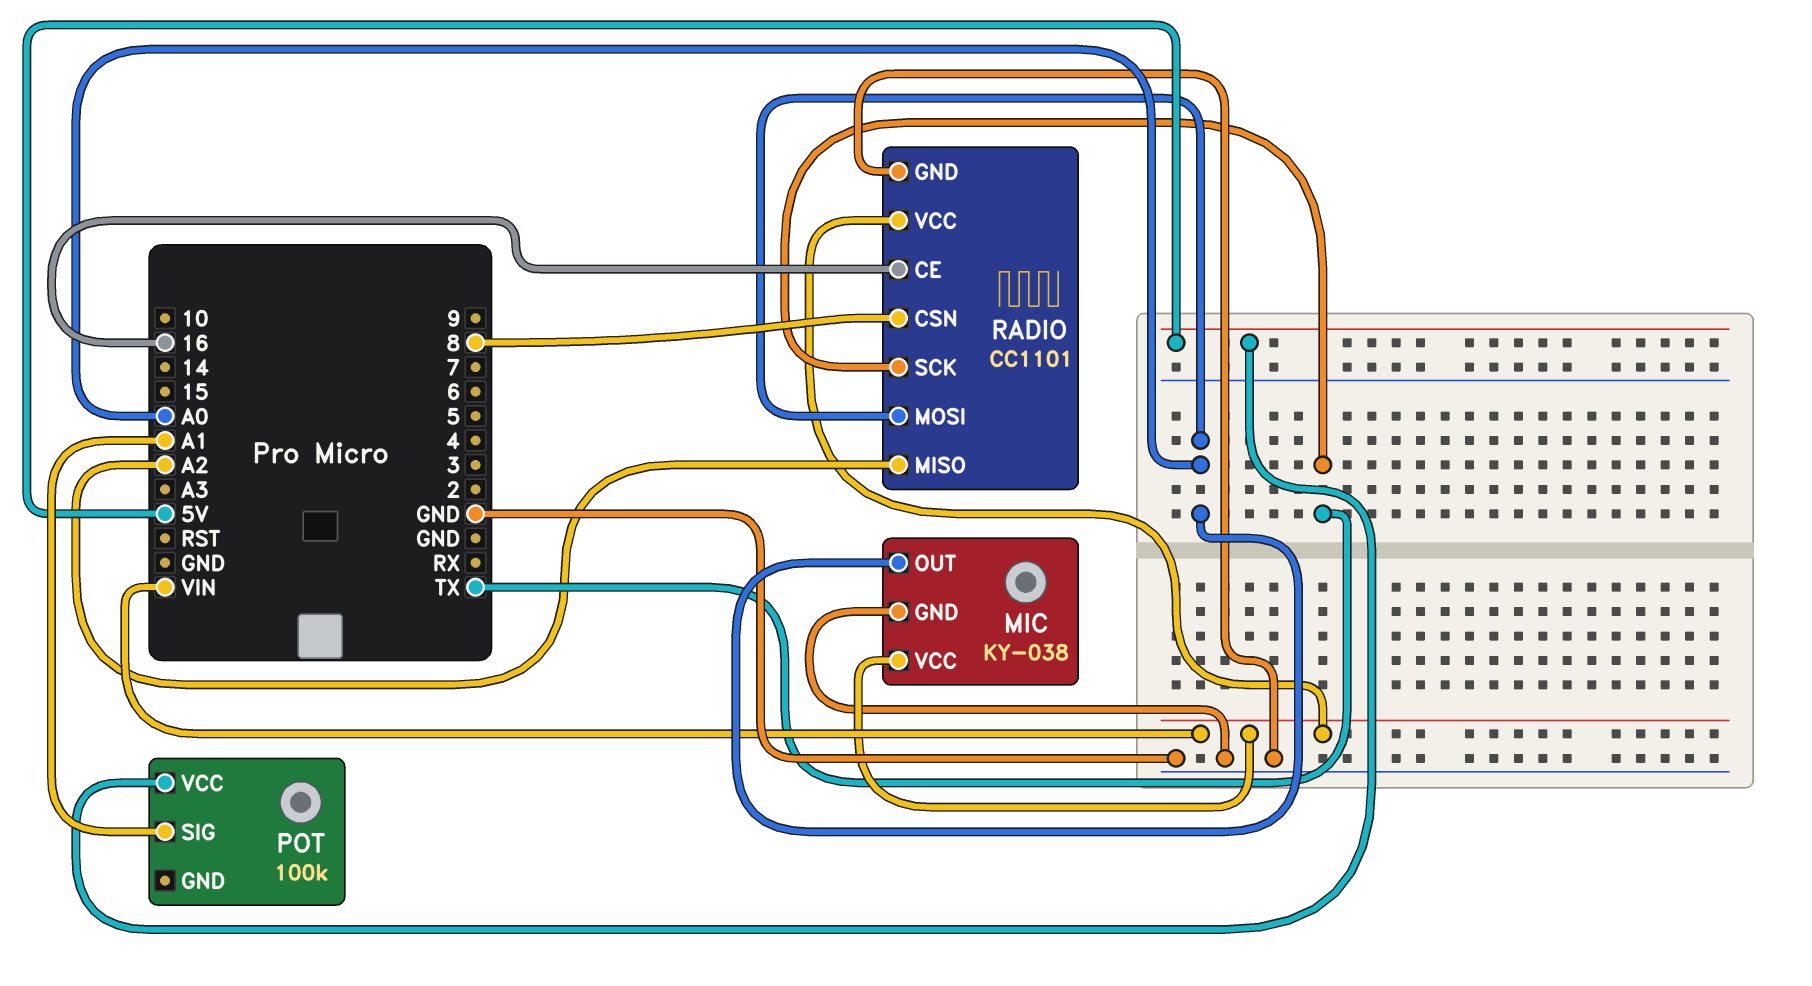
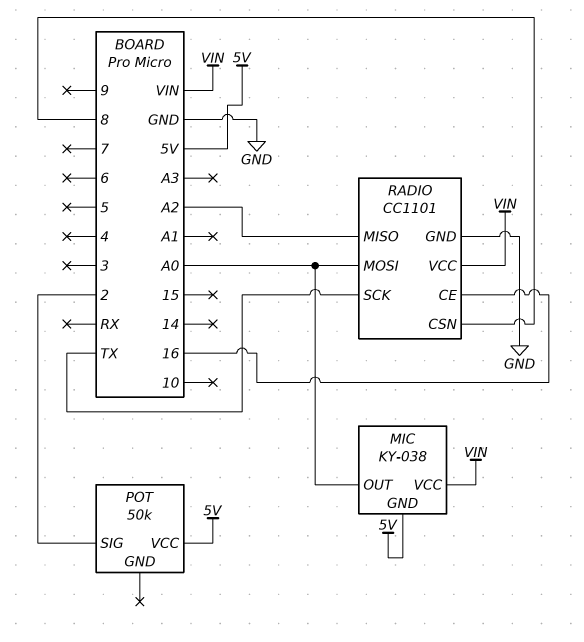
MIC pin GND: GND -> 5V
POT: 100k -> 50k
POT pin SIG: A1 -> 2

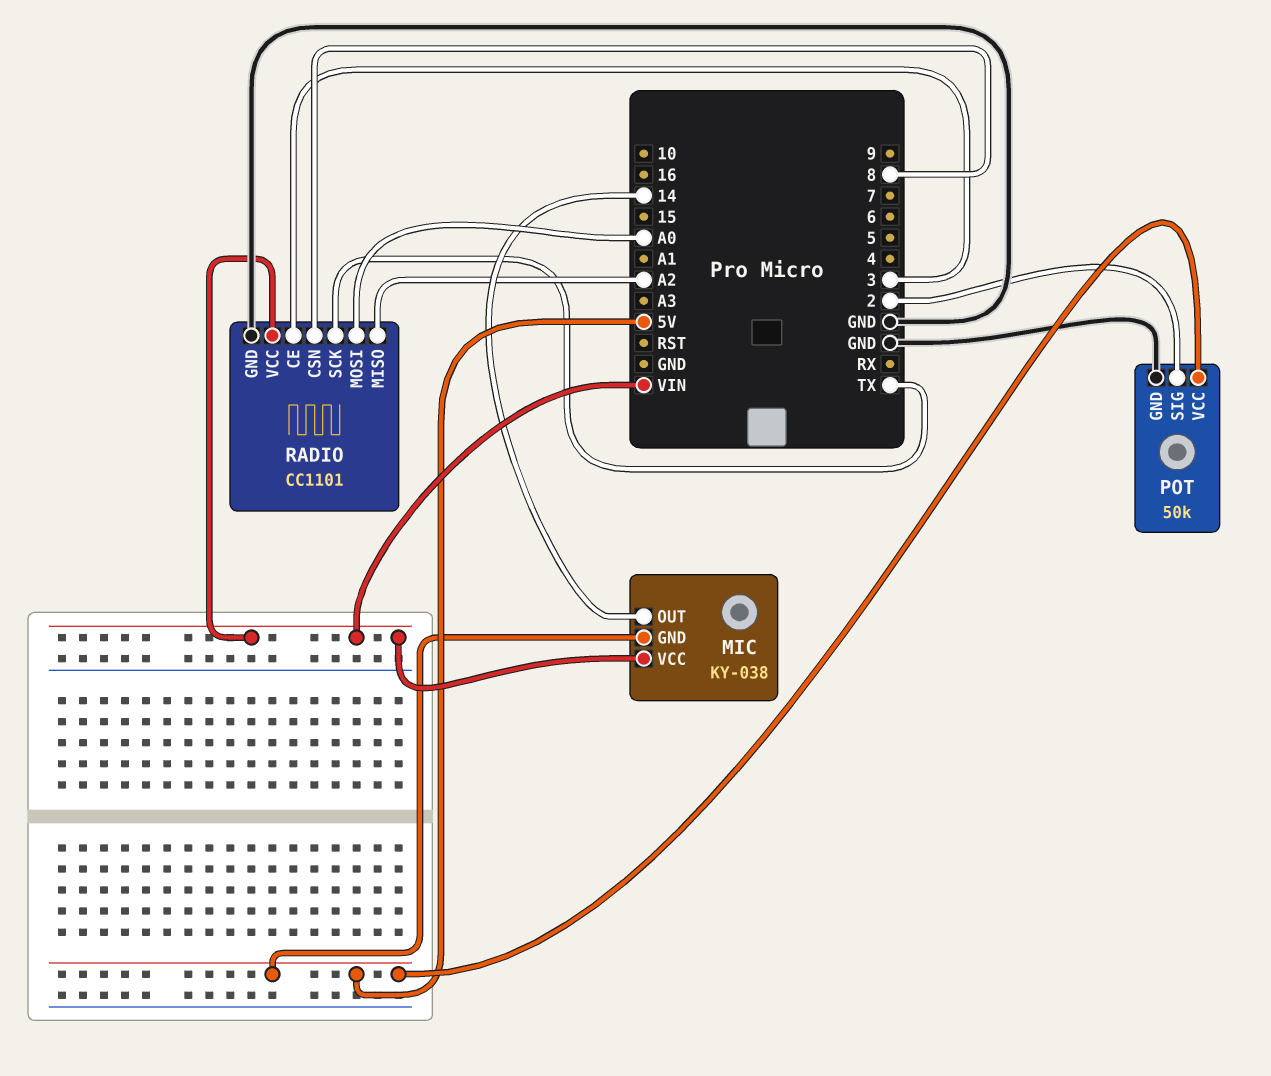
MIC pin OUT: A0 -> 14
POT pin GND: none -> GND
RADIO pin CE: 16 -> 3

